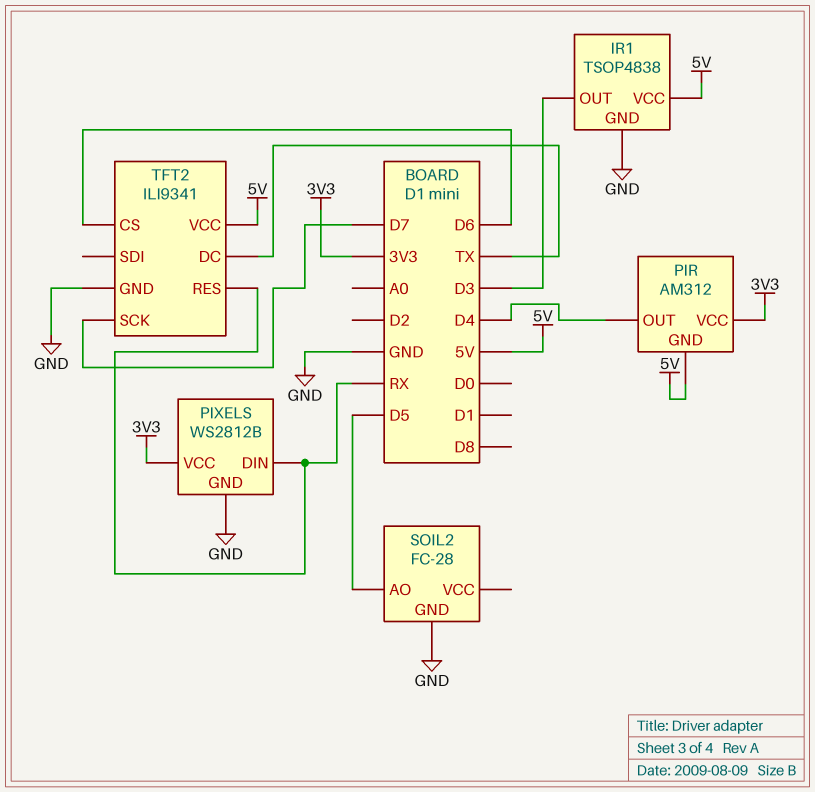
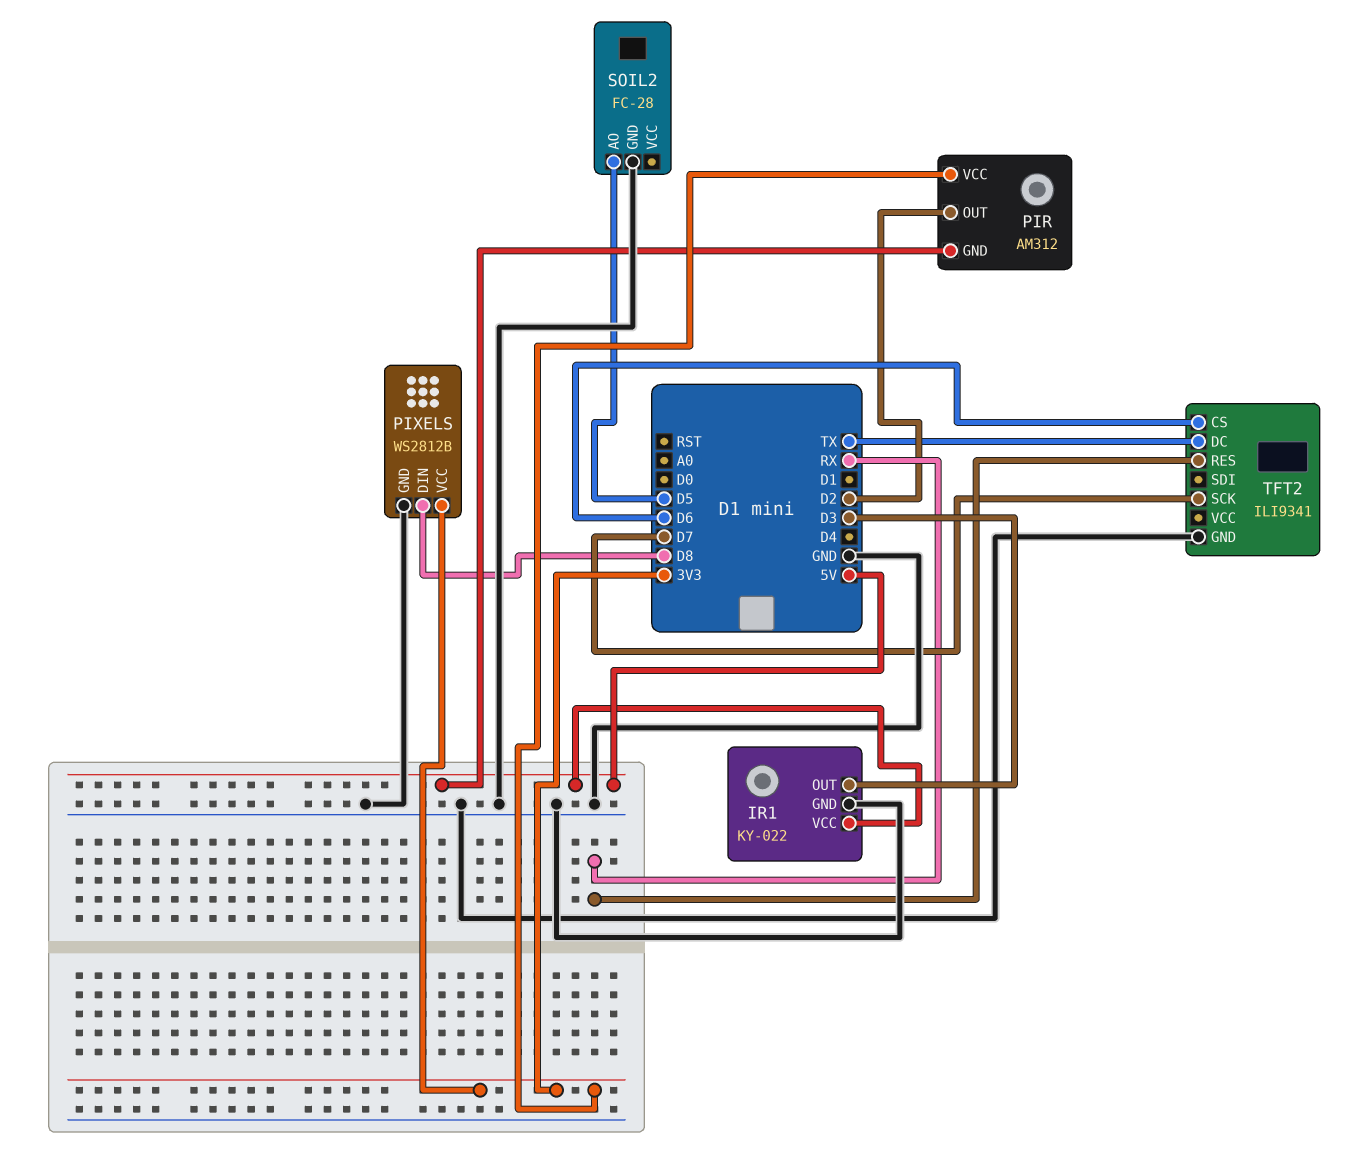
IR1: TSOP4838 -> KY-022
PIR pin OUT: D4 -> D2
PIXELS pin DIN: RX -> D8
TFT2 pin VCC: 5V -> none

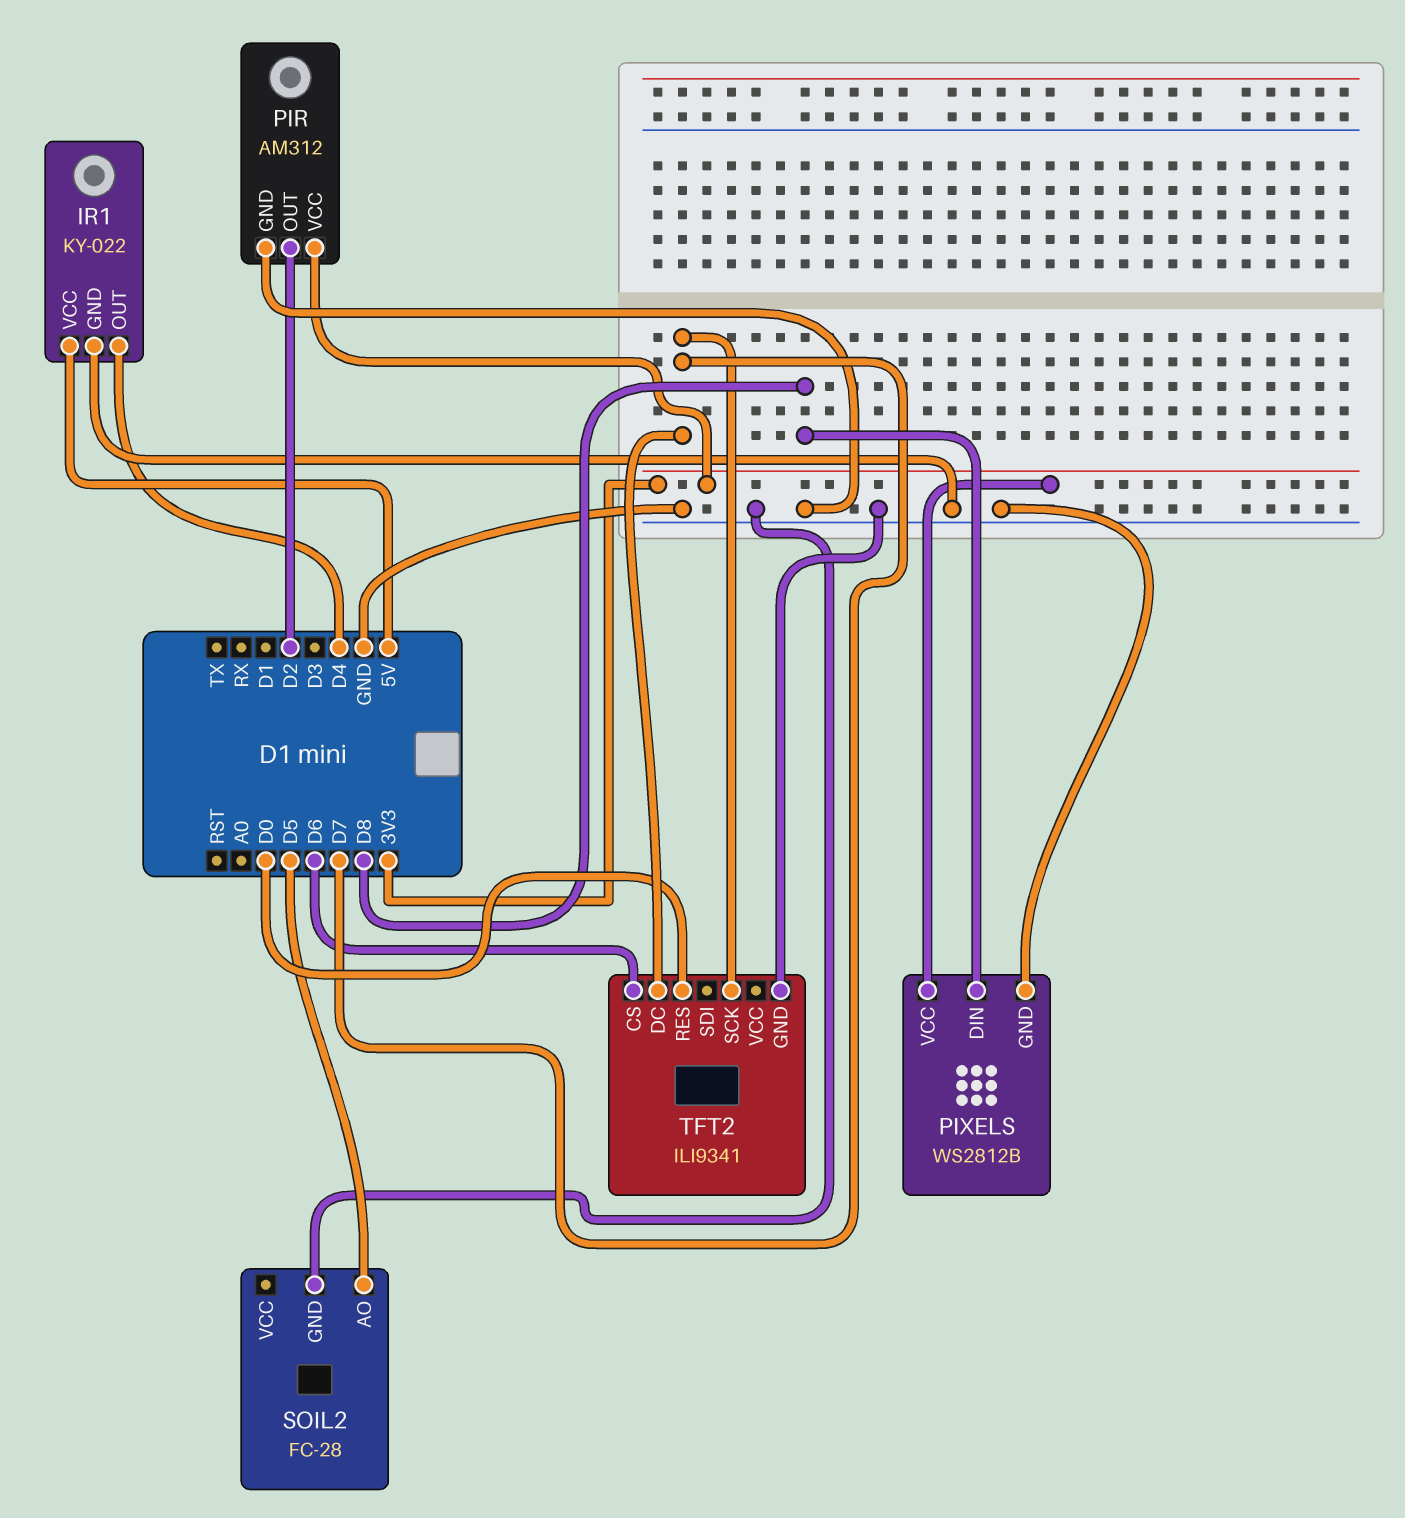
IR1 pin OUT: D3 -> D4
PIR pin GND: 5V -> GND
TFT2 pin DC: TX -> D7
TFT2 pin RES: RX -> D0

